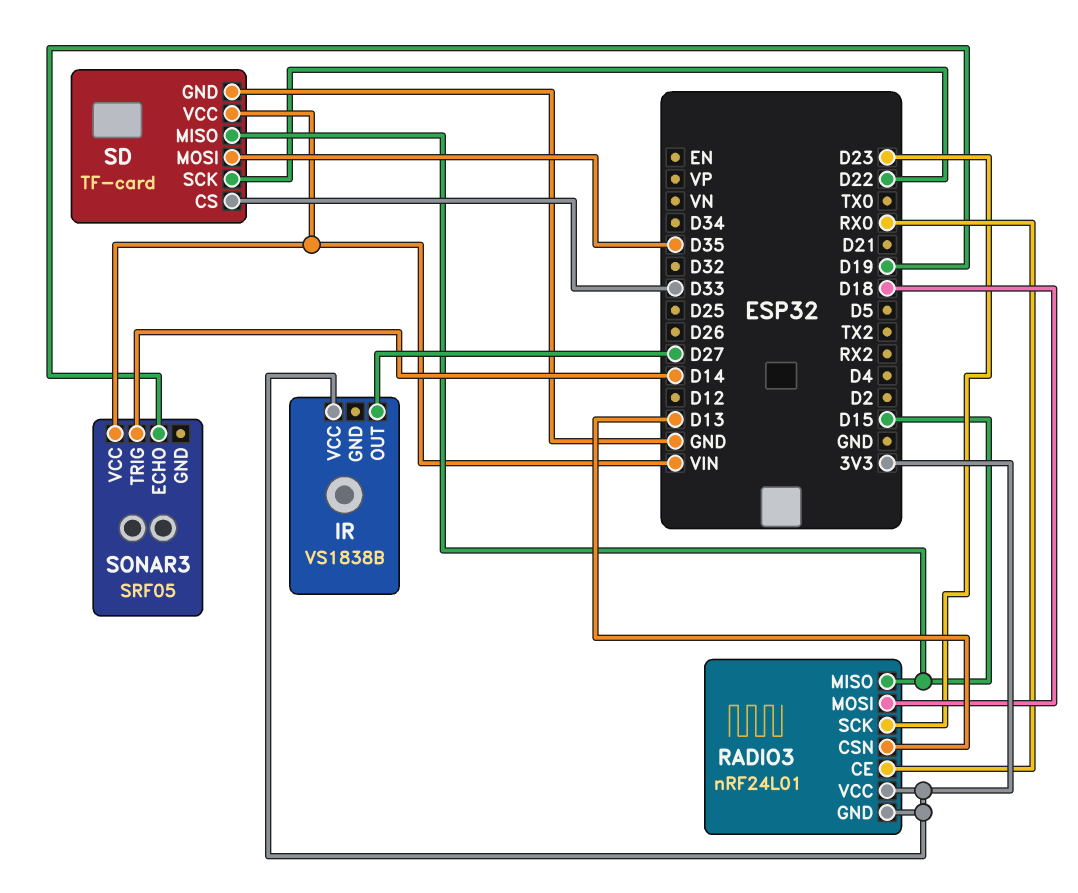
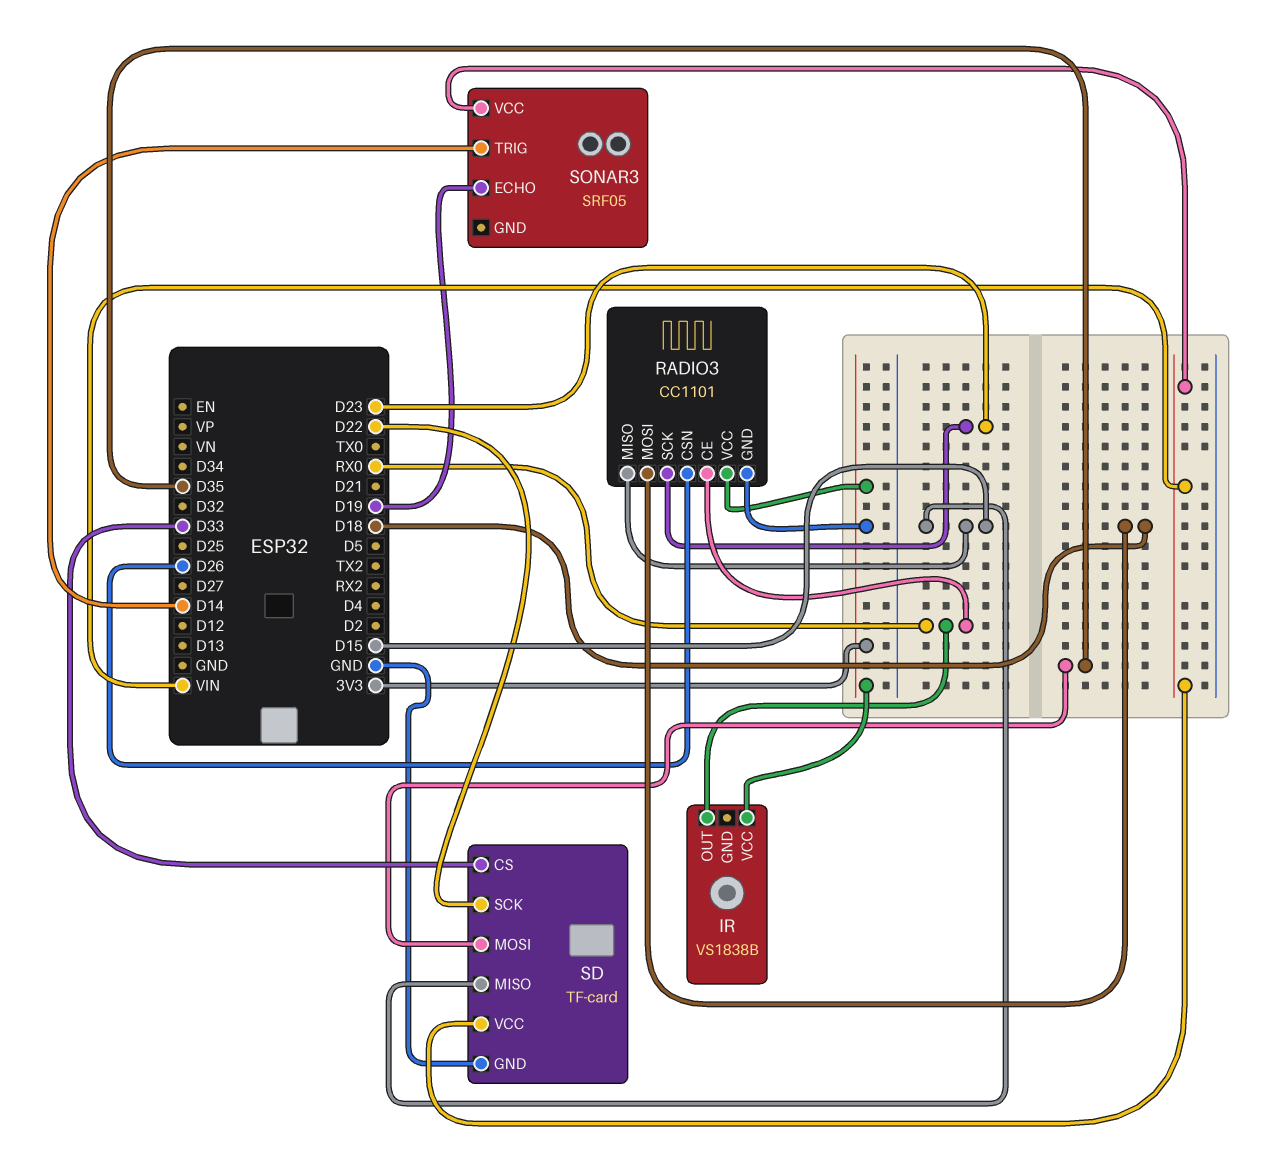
IR pin OUT: D27 -> RX0
RADIO3: nRF24L01 -> CC1101
RADIO3 pin CSN: D13 -> D26

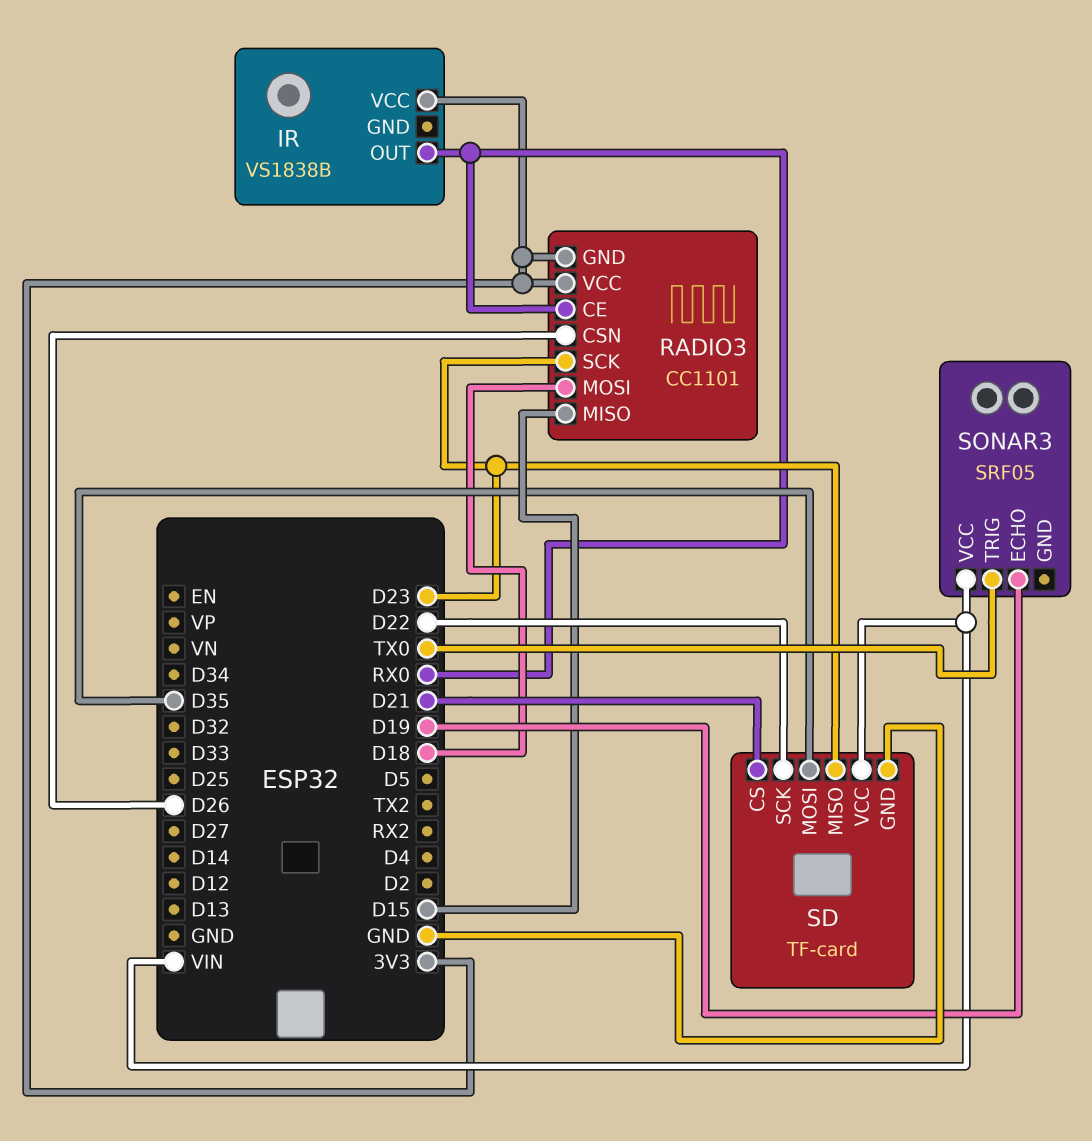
SD pin CS: D33 -> D21
SD pin MISO: D15 -> D23
SONAR3 pin TRIG: D14 -> TX0

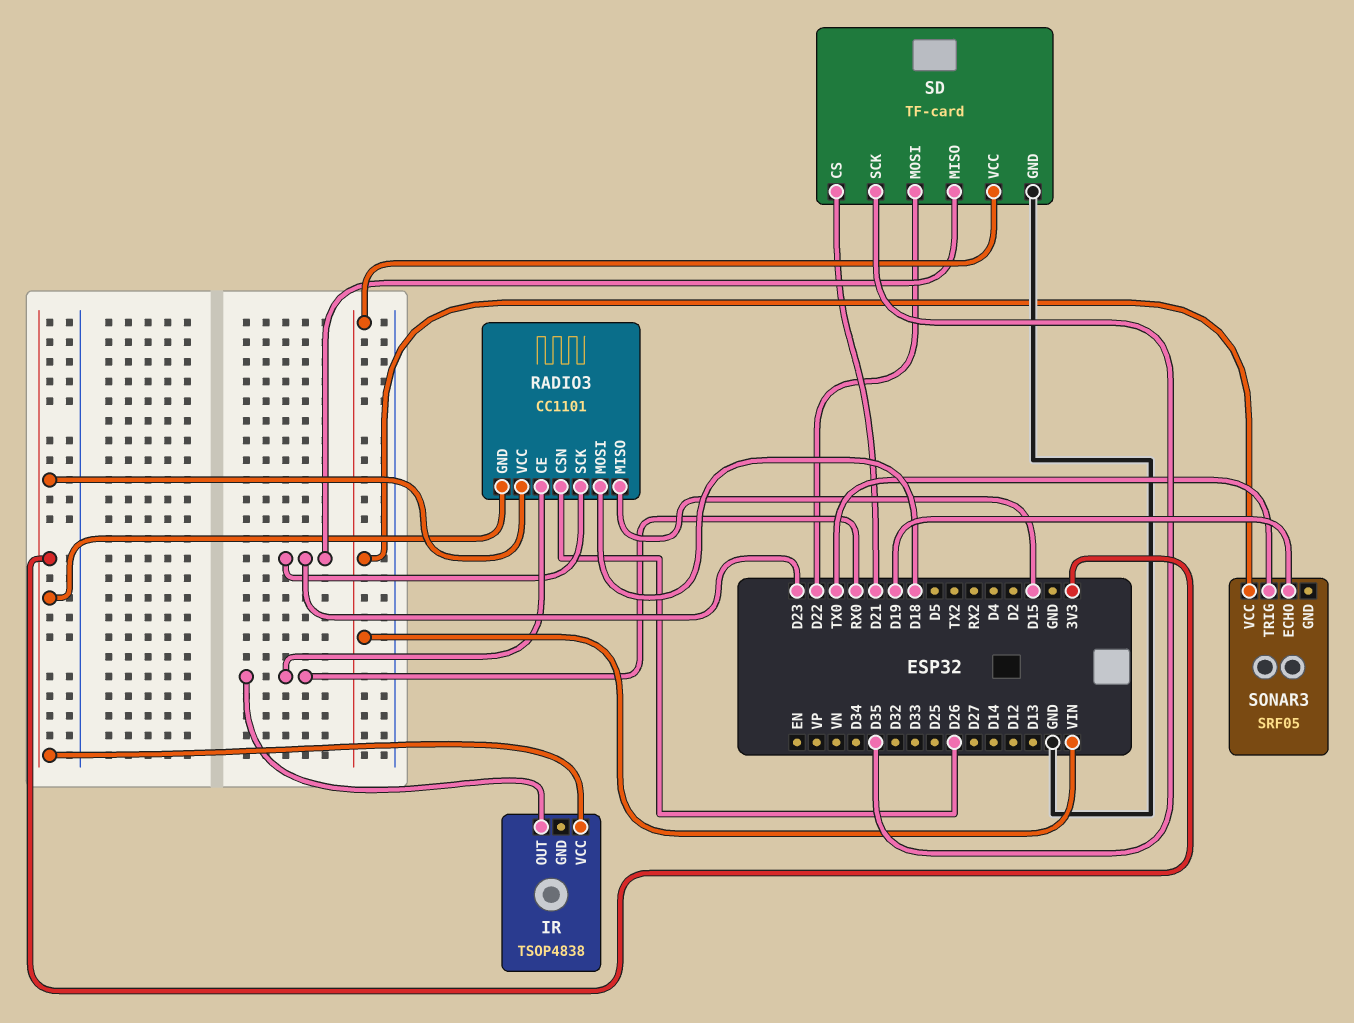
IR: VS1838B -> TSOP4838
SD pin MOSI: D35 -> D22
SD pin SCK: D22 -> D35

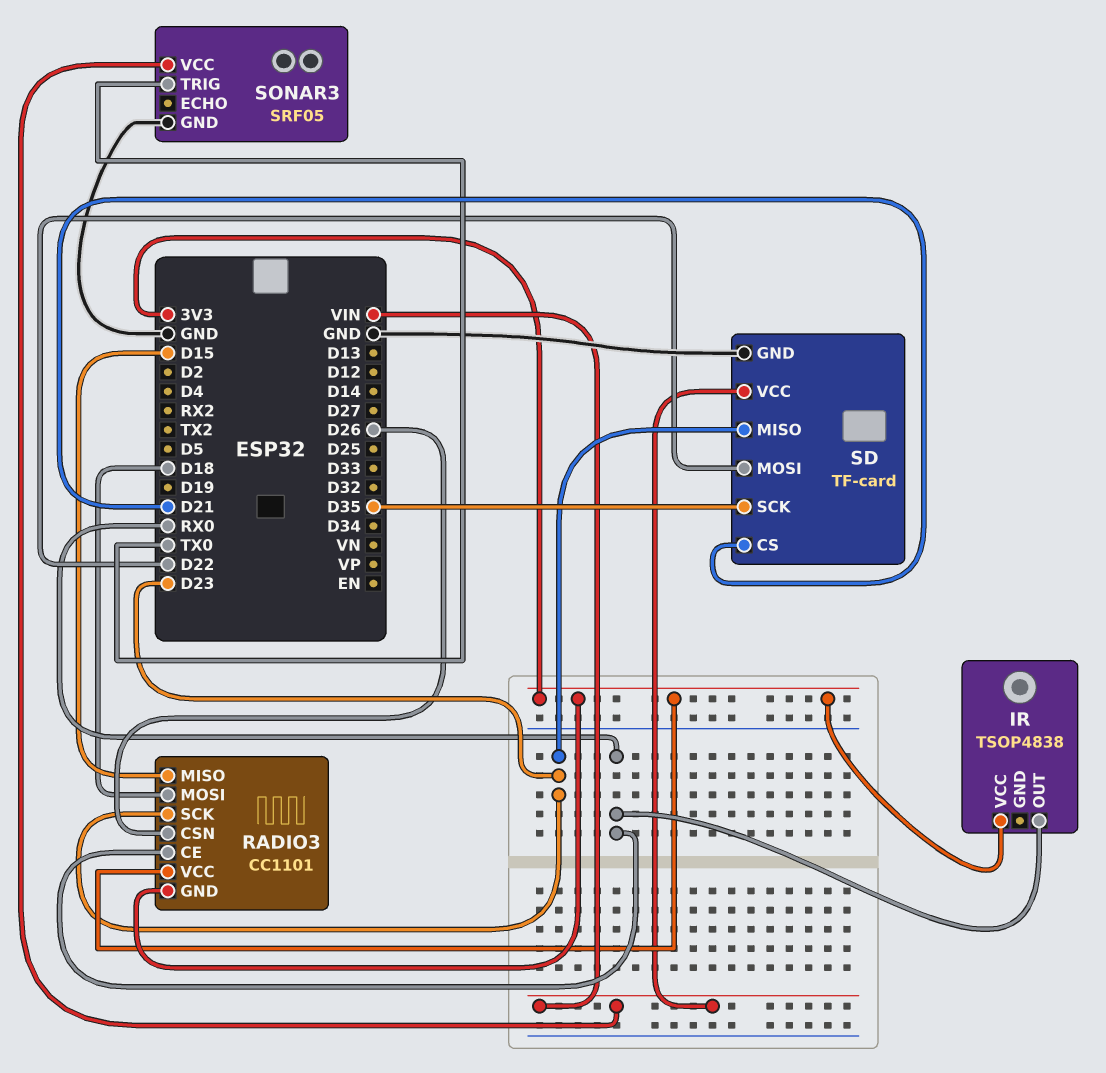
SONAR3 pin ECHO: D19 -> none
SONAR3 pin GND: none -> GND

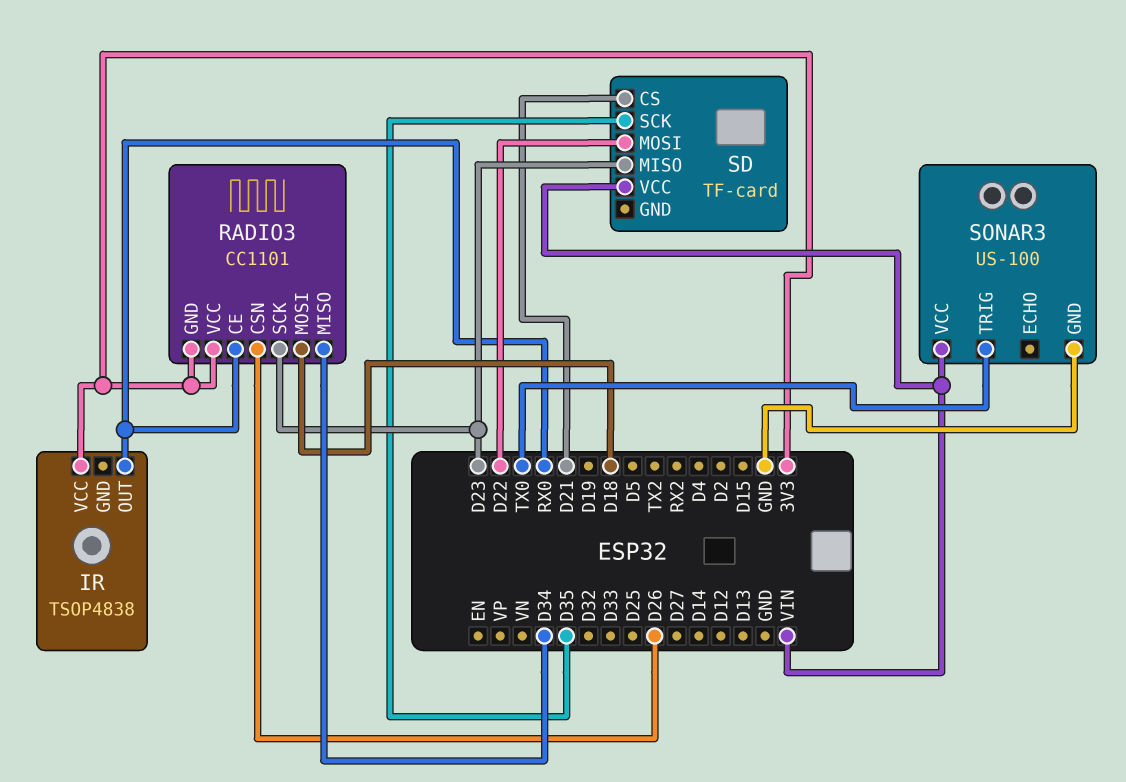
RADIO3 pin MISO: D15 -> D34
SD pin GND: GND -> none
SONAR3: SRF05 -> US-100

